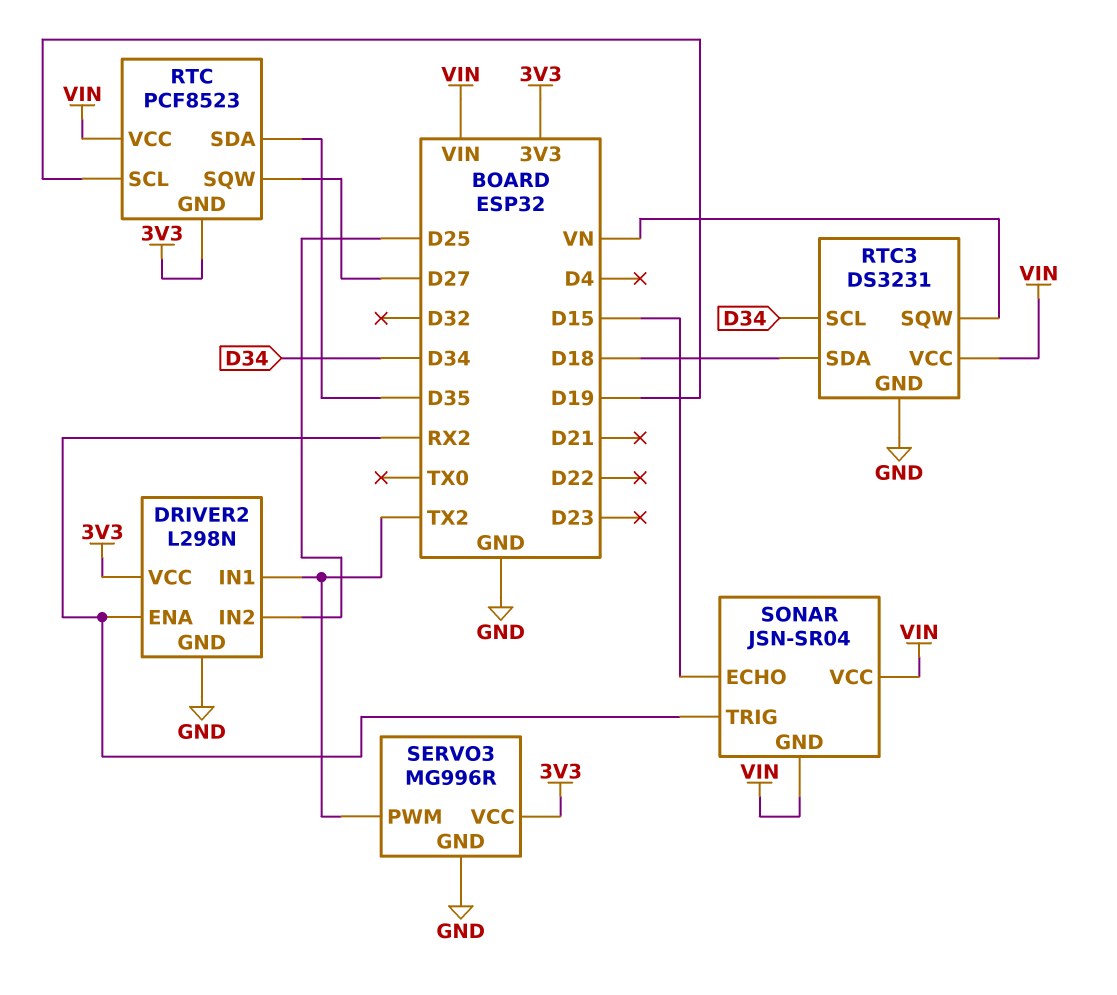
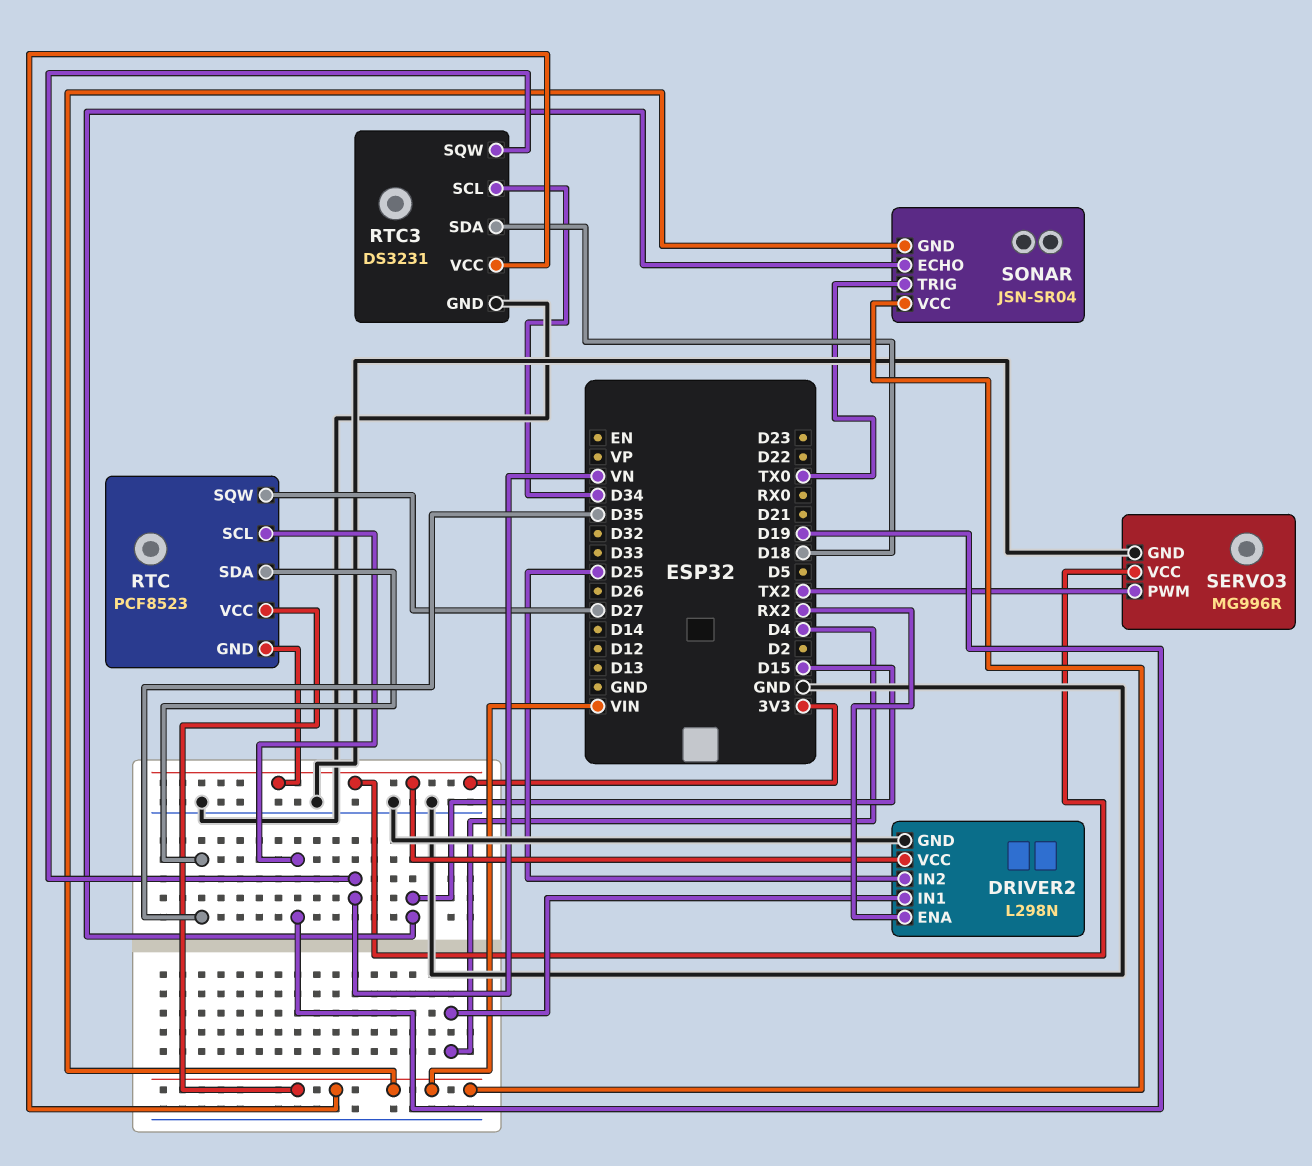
DRIVER2 pin IN1: TX2 -> D4
SONAR pin TRIG: RX2 -> TX0

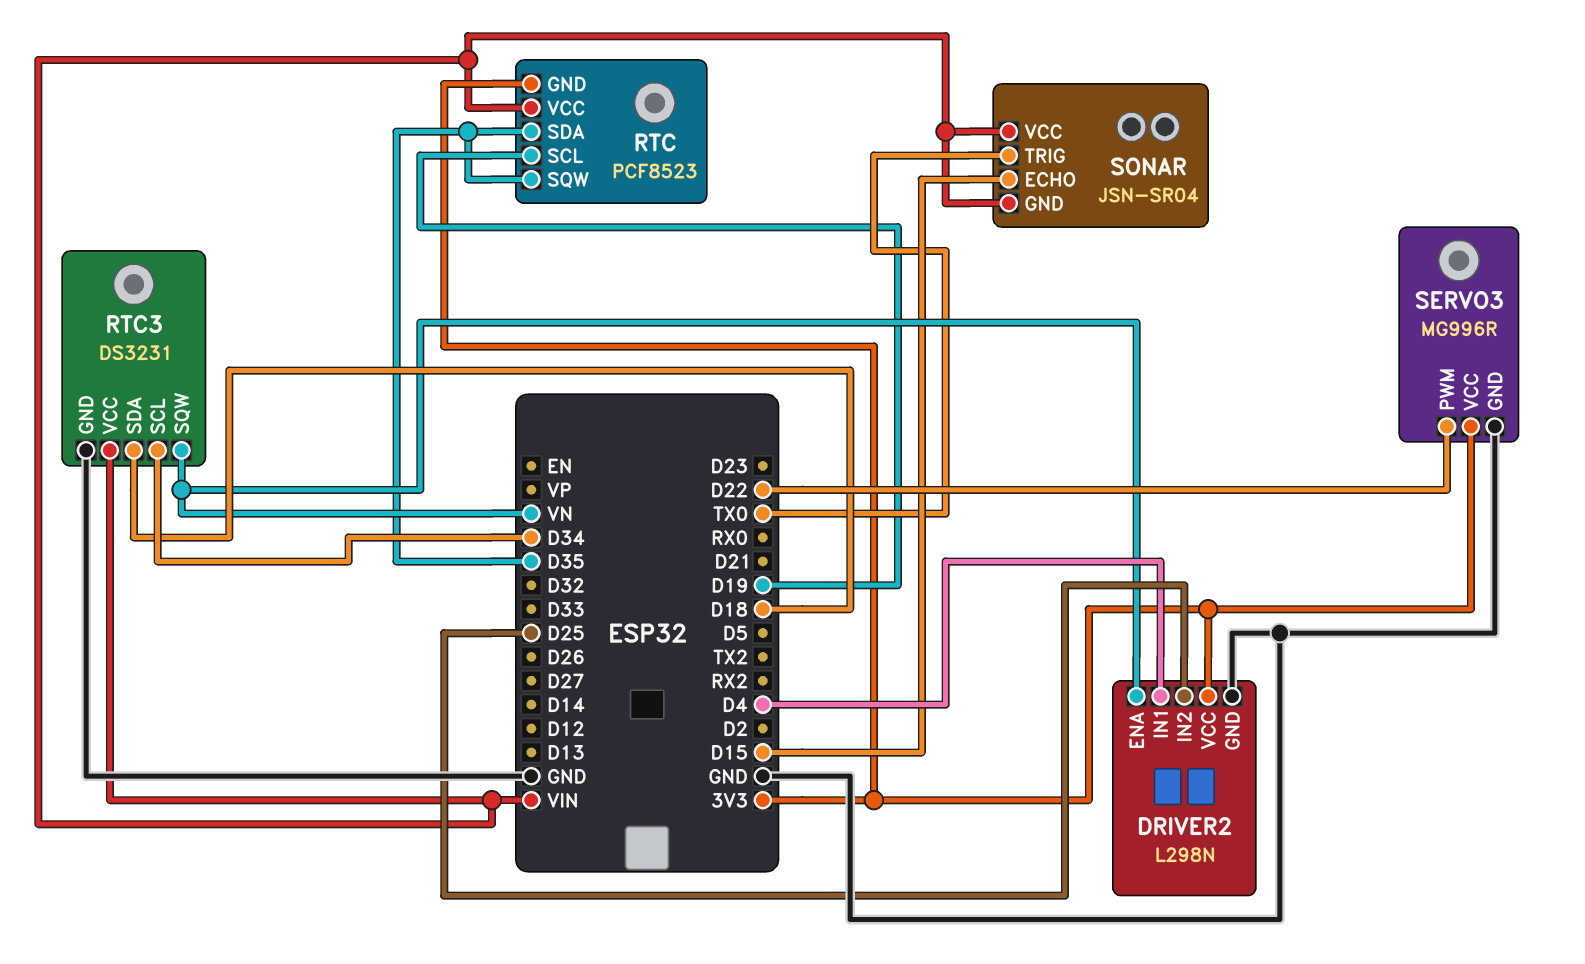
DRIVER2 pin ENA: RX2 -> VN
RTC pin SQW: D27 -> D35
SERVO3 pin PWM: TX2 -> D22

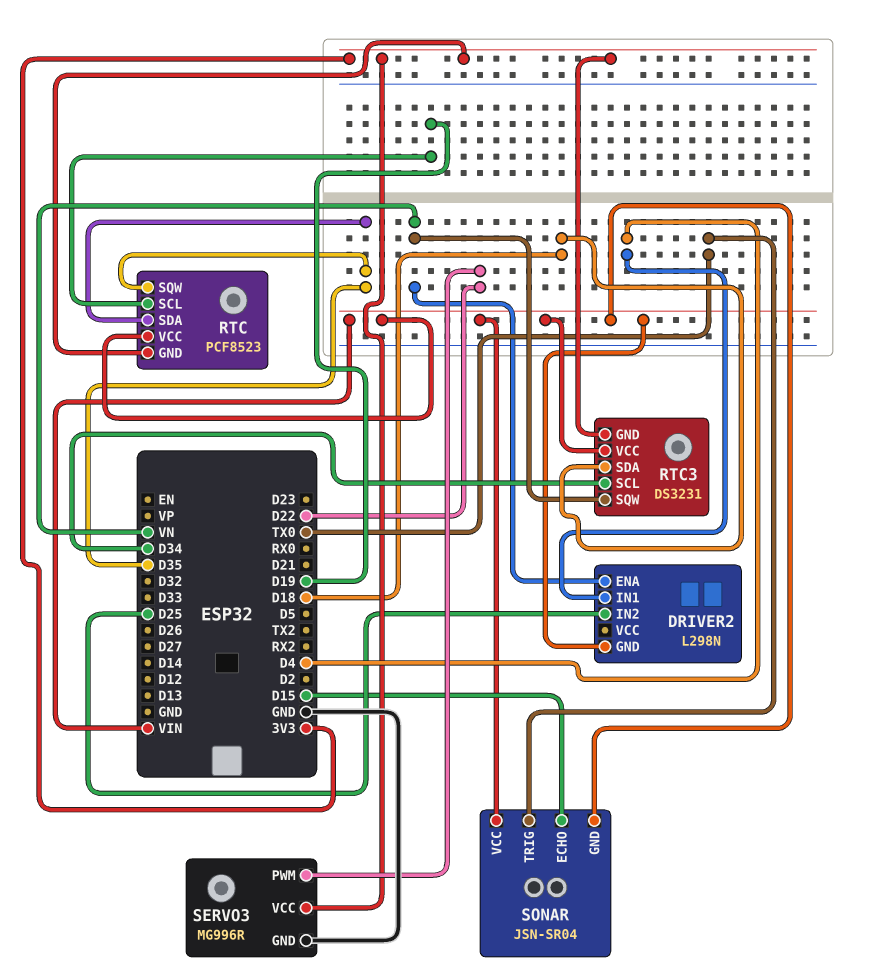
DRIVER2 pin GND: GND -> VIN
DRIVER2 pin VCC: 3V3 -> none
RTC3 pin GND: GND -> 3V3

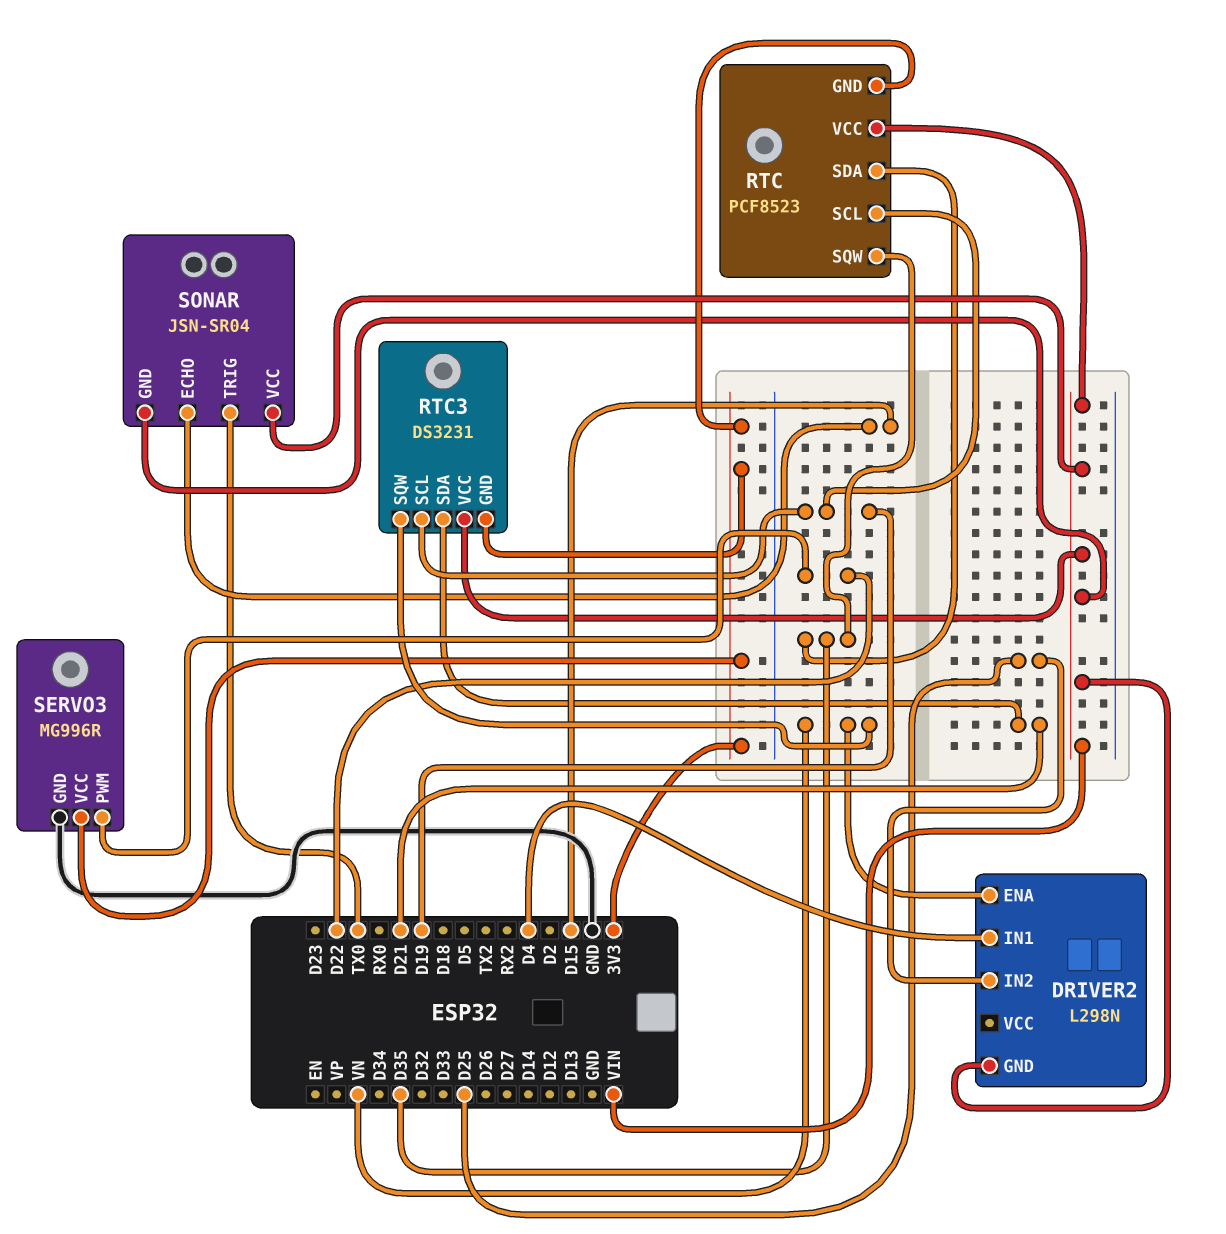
RTC3 pin SCL: D34 -> D19
RTC3 pin SDA: D18 -> D21

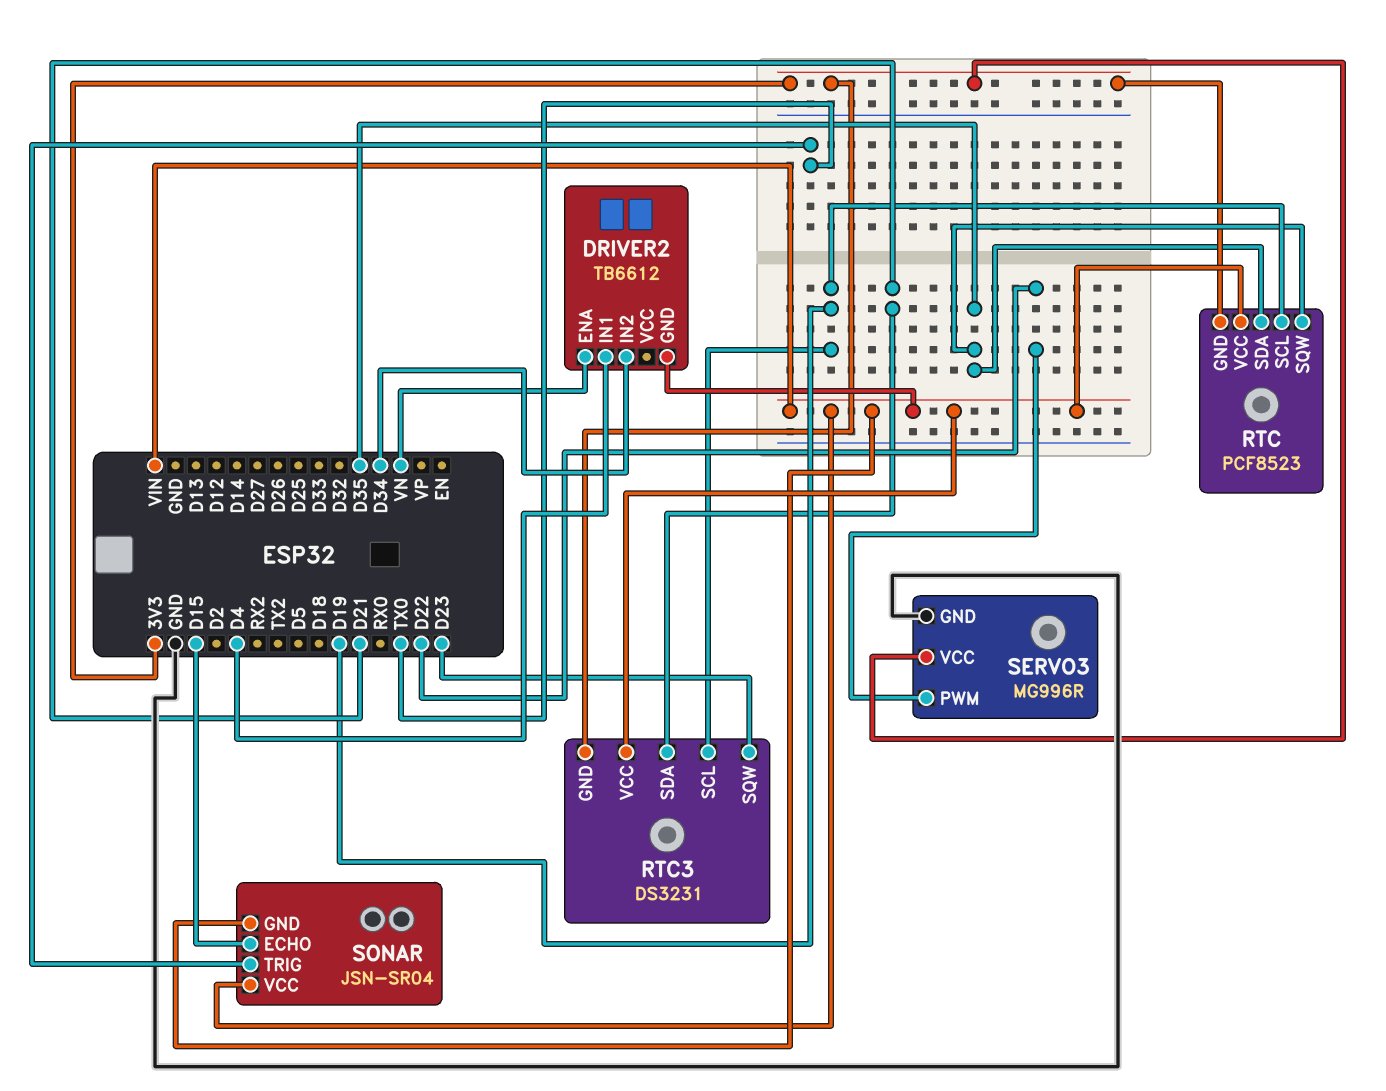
DRIVER2: L298N -> TB6612
DRIVER2 pin IN2: D25 -> D34
RTC3 pin SQW: VN -> D23

